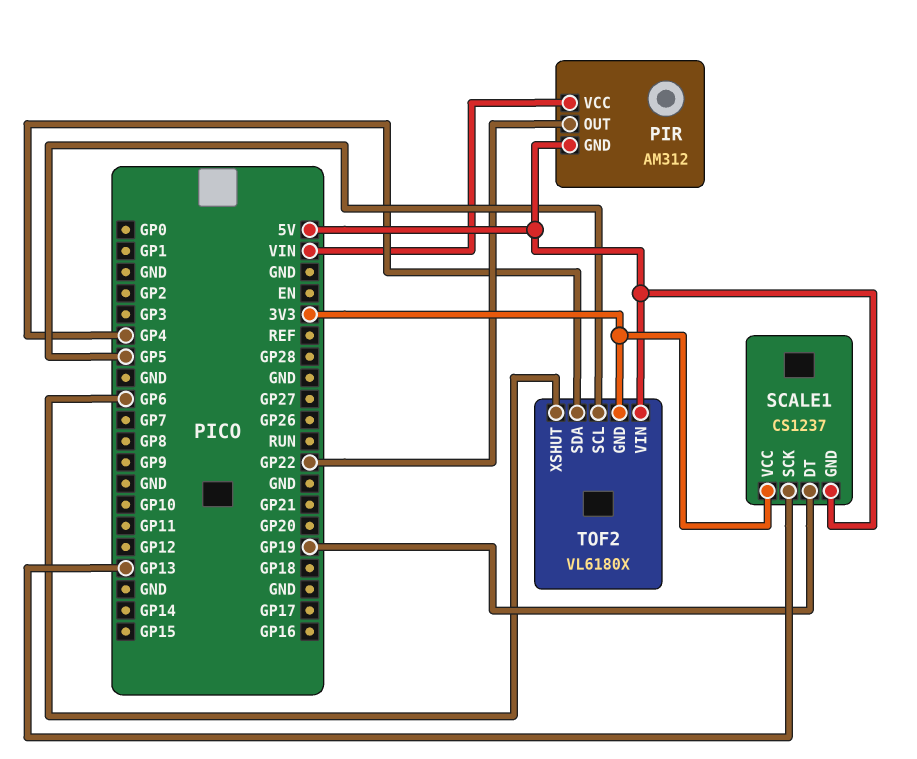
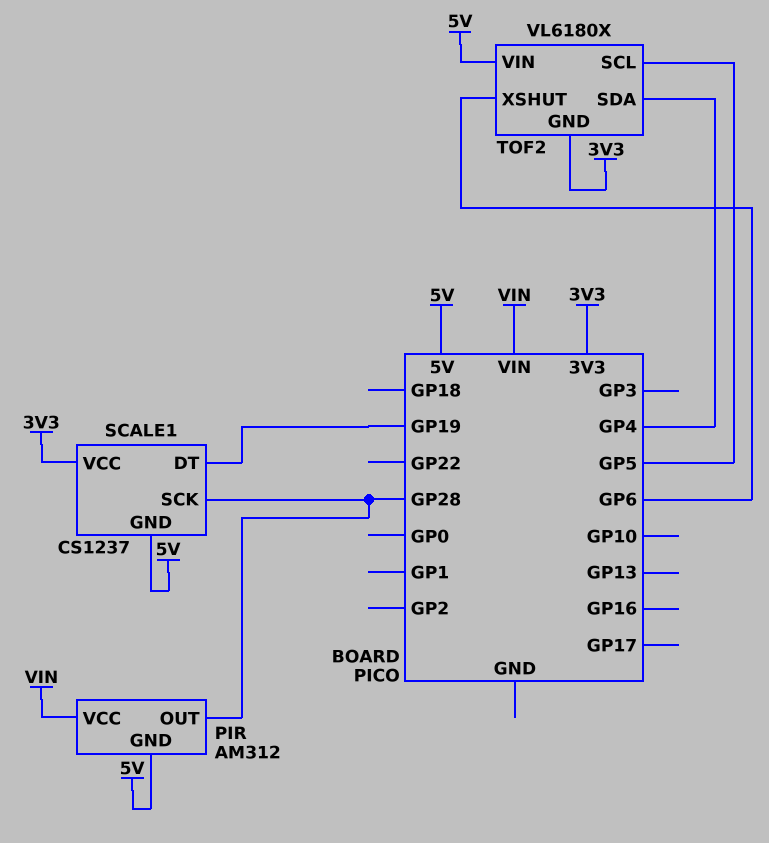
PIR pin OUT: GP22 -> GP28
SCALE1 pin SCK: GP13 -> GP28

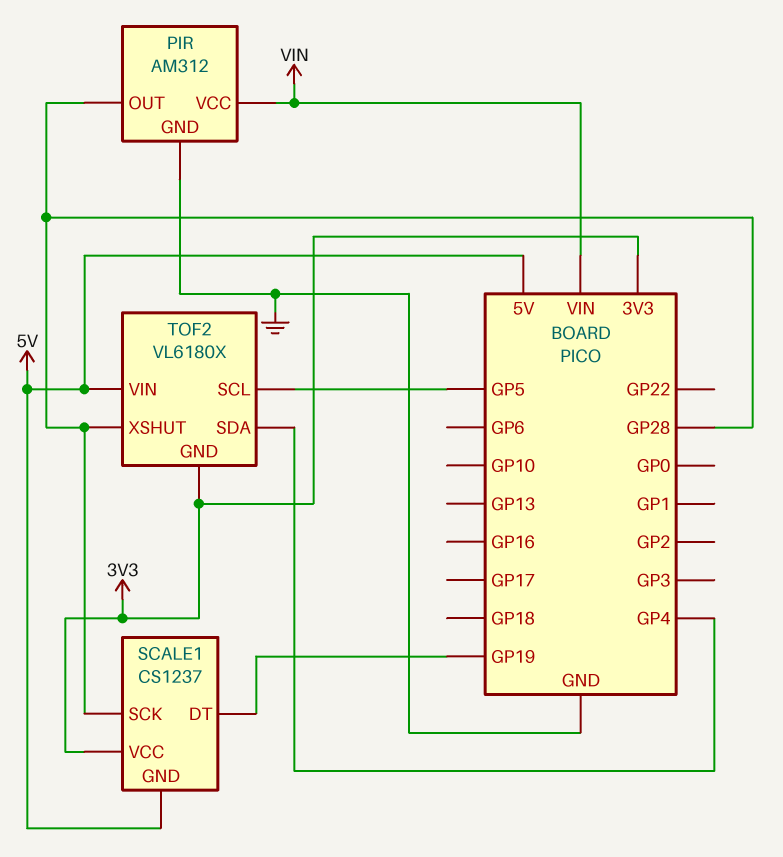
PIR pin GND: 5V -> GND
TOF2 pin XSHUT: GP6 -> GP28

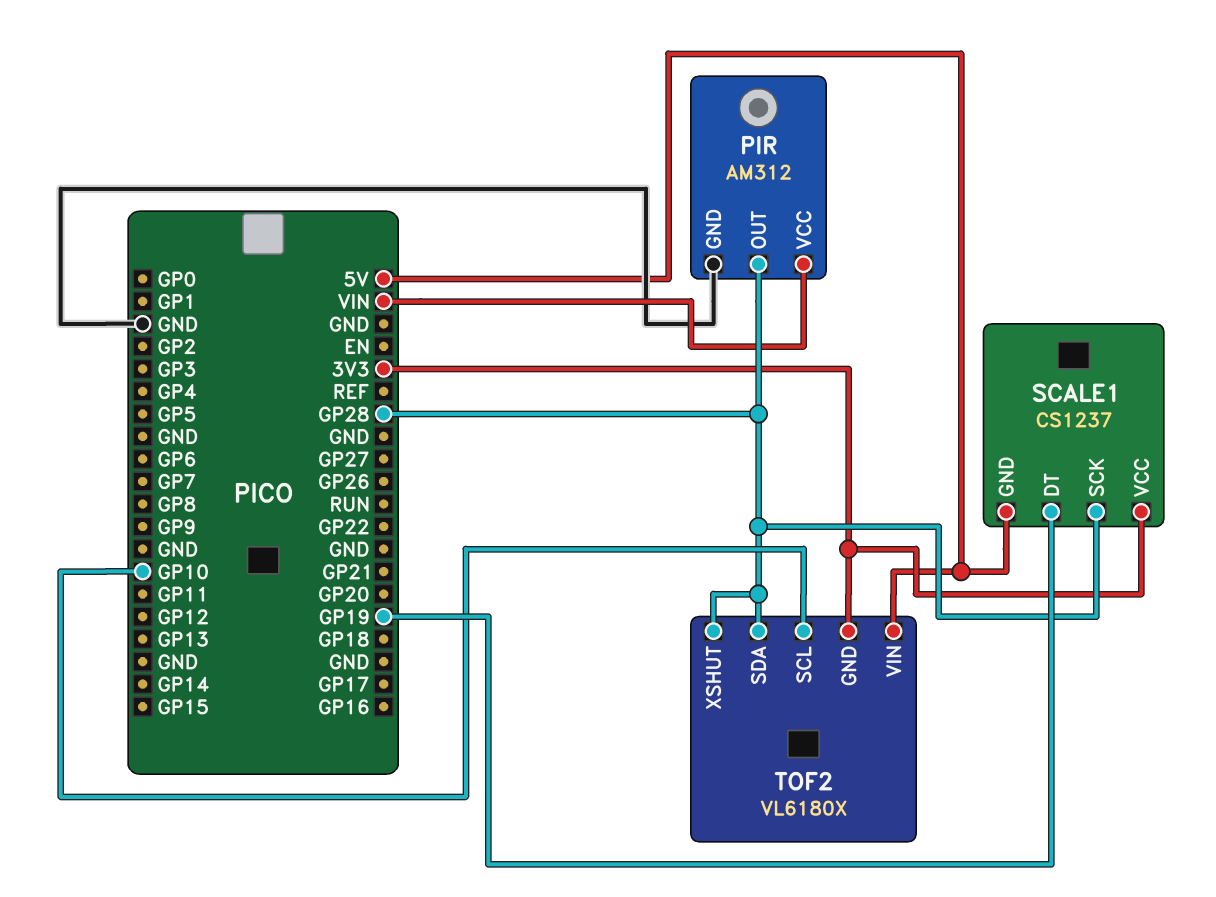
TOF2 pin SCL: GP5 -> GP10
TOF2 pin SDA: GP4 -> GP28

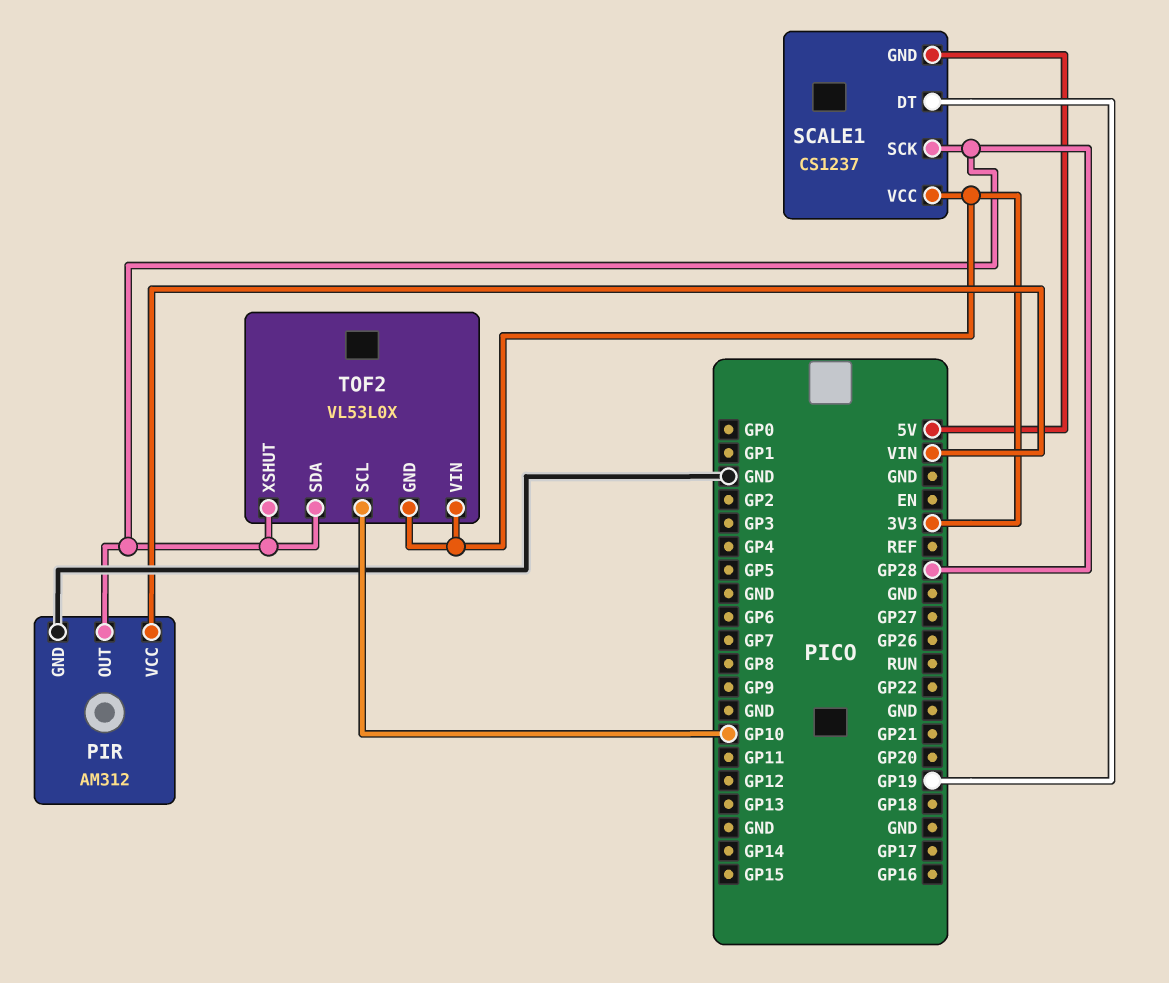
TOF2: VL6180X -> VL53L0X
TOF2 pin VIN: 5V -> 3V3

